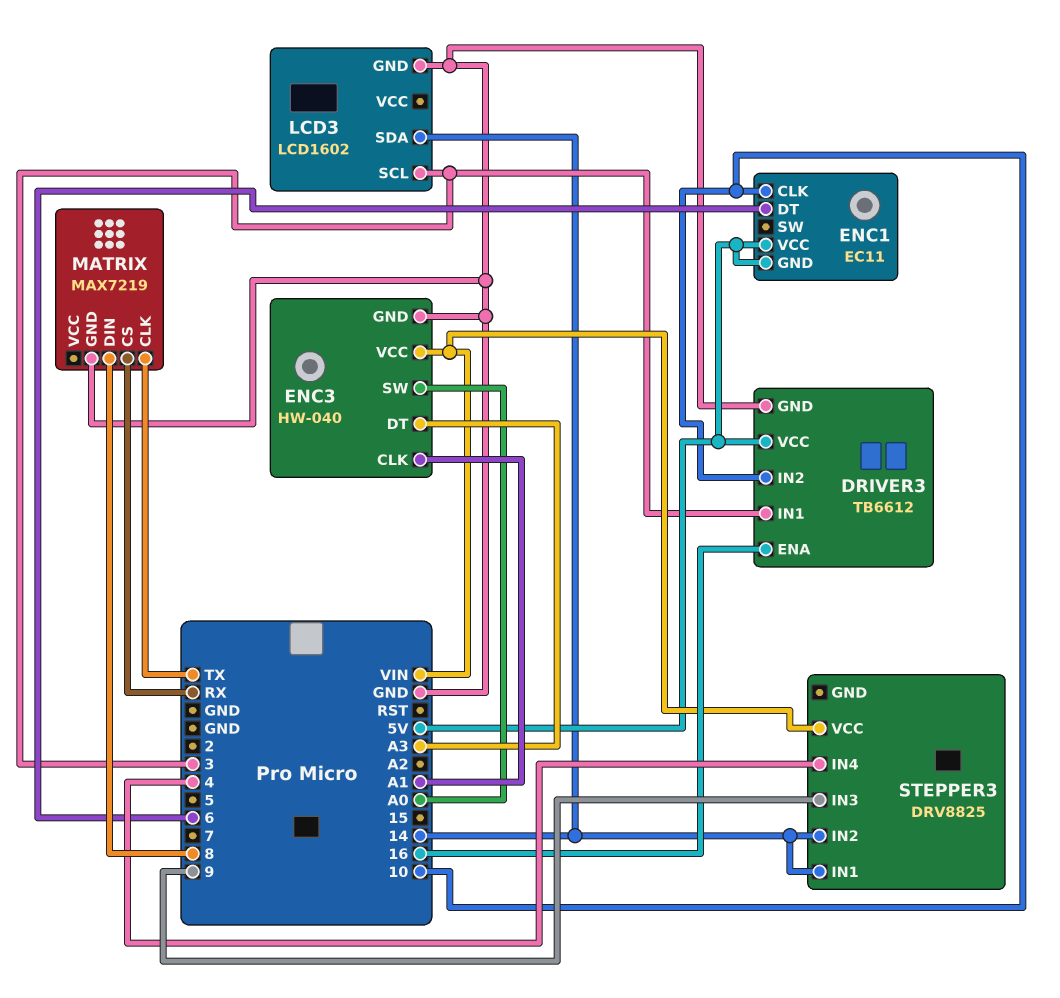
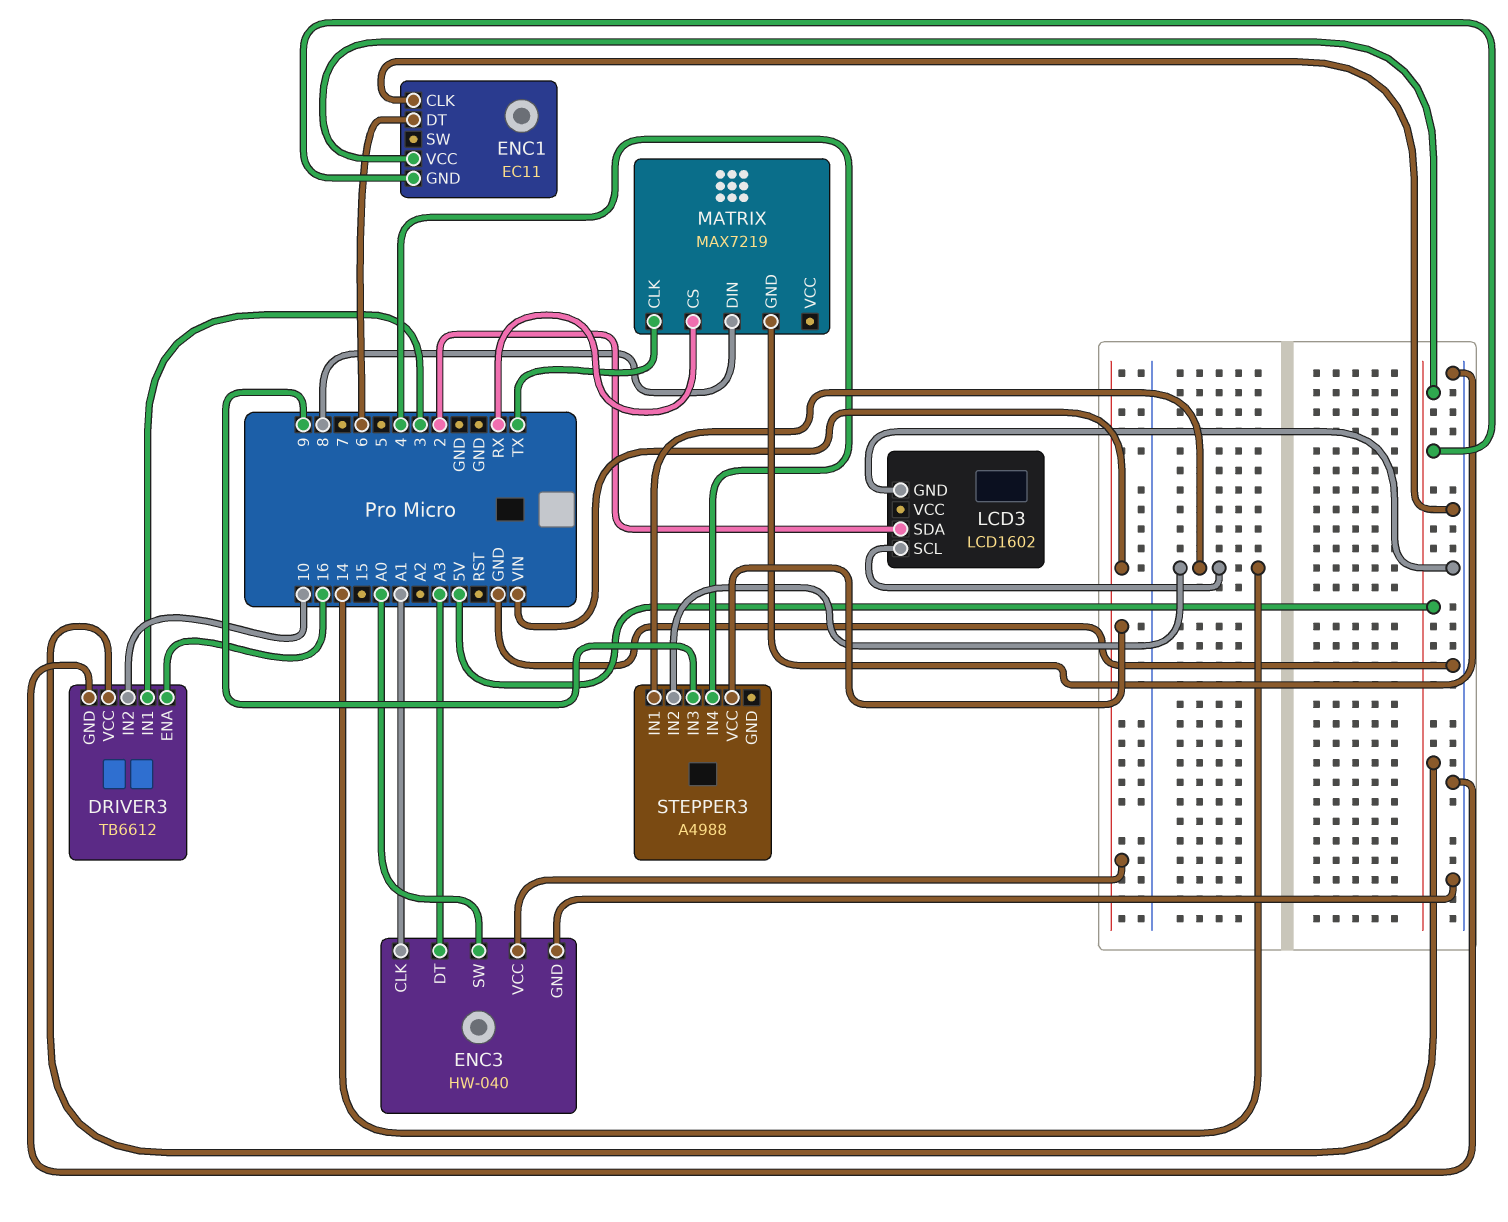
ENC1 pin CLK: 10 -> GND
LCD3 pin SCL: 3 -> 14
LCD3 pin SDA: 14 -> 2
STEPPER3: DRV8825 -> A4988

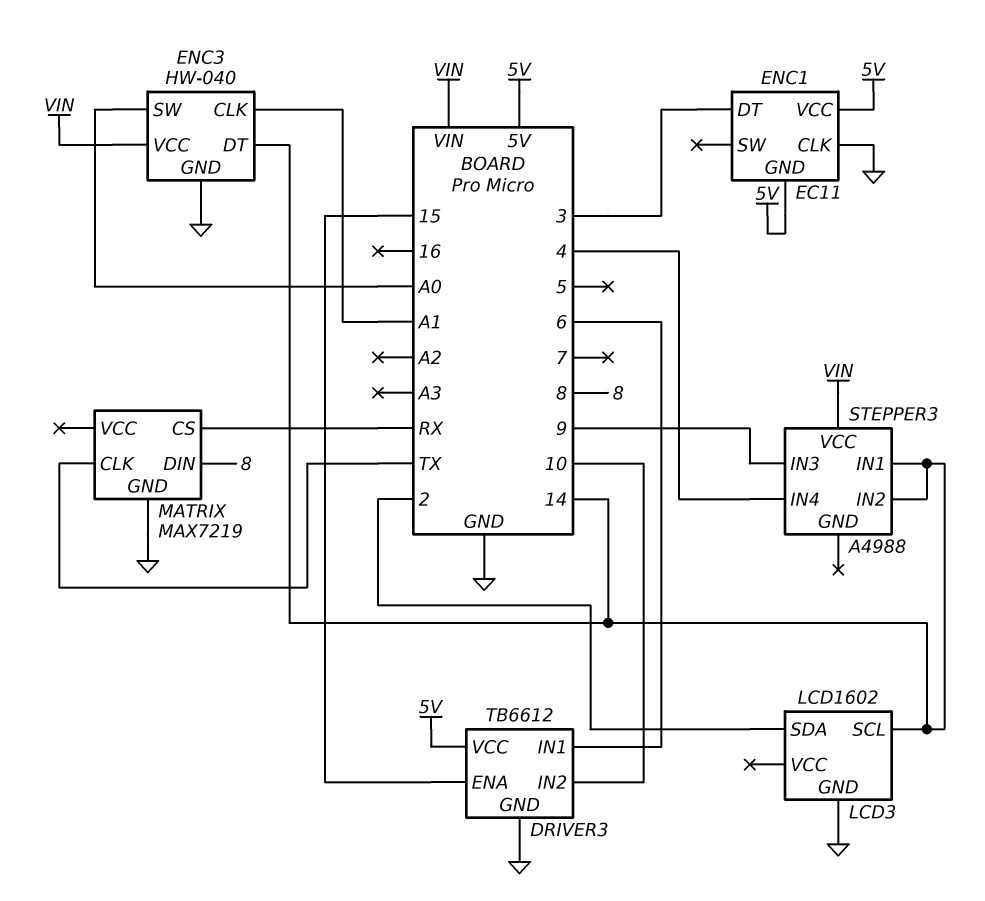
DRIVER3 pin ENA: 16 -> 15
DRIVER3 pin IN1: 3 -> 6
ENC1 pin DT: 6 -> 3
ENC3 pin DT: A3 -> 14

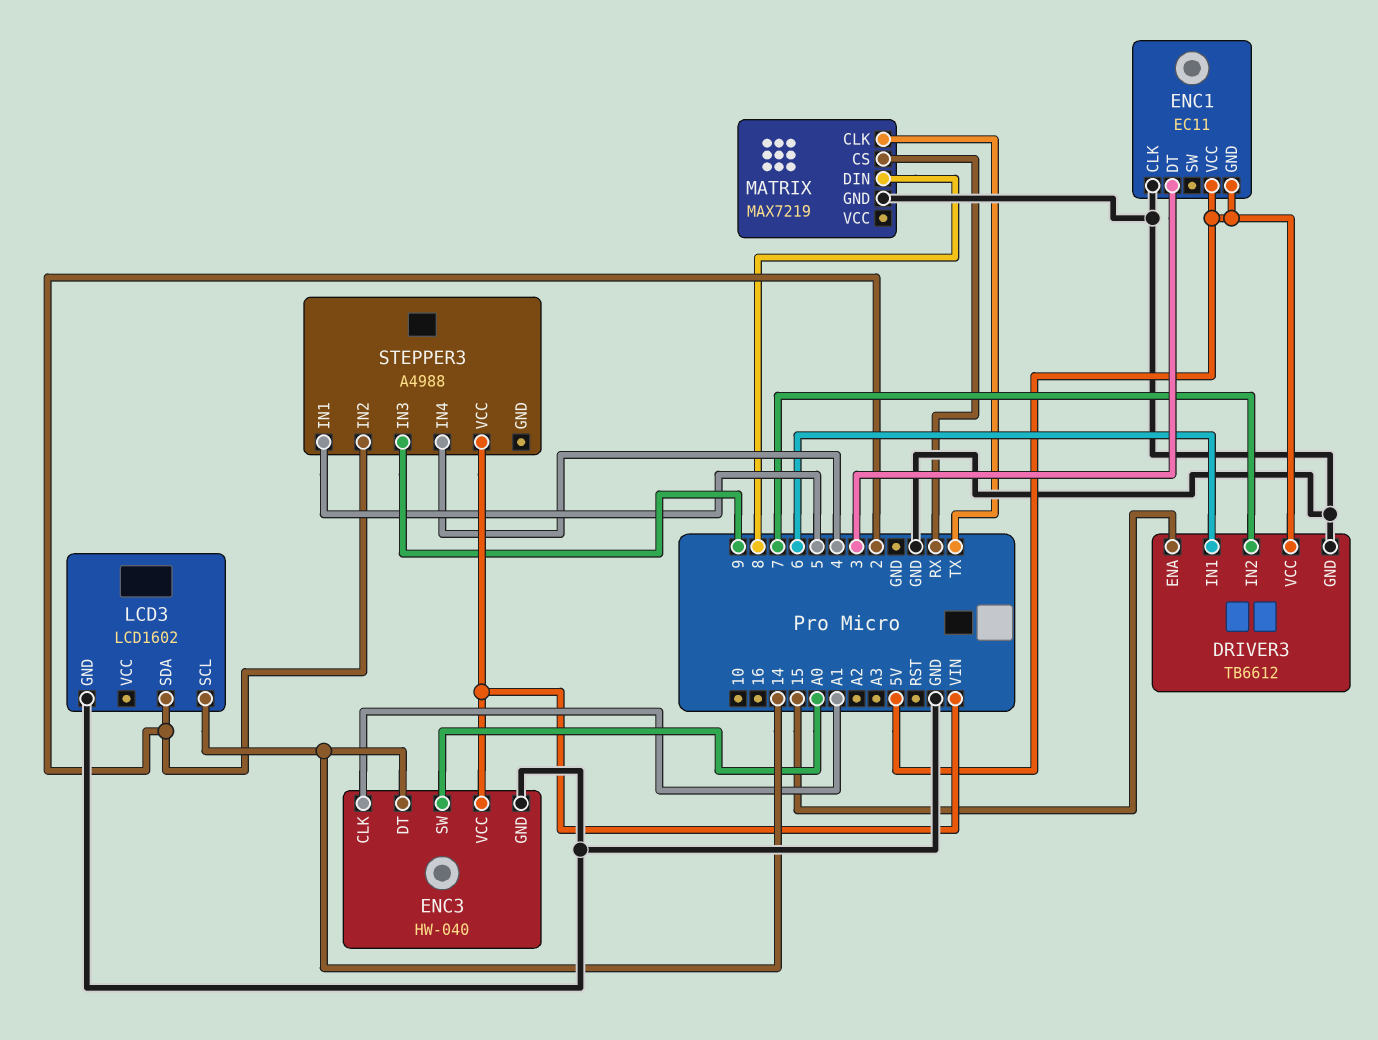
DRIVER3 pin IN2: 10 -> 7
STEPPER3 pin IN1: 14 -> 5
STEPPER3 pin IN2: 14 -> 2

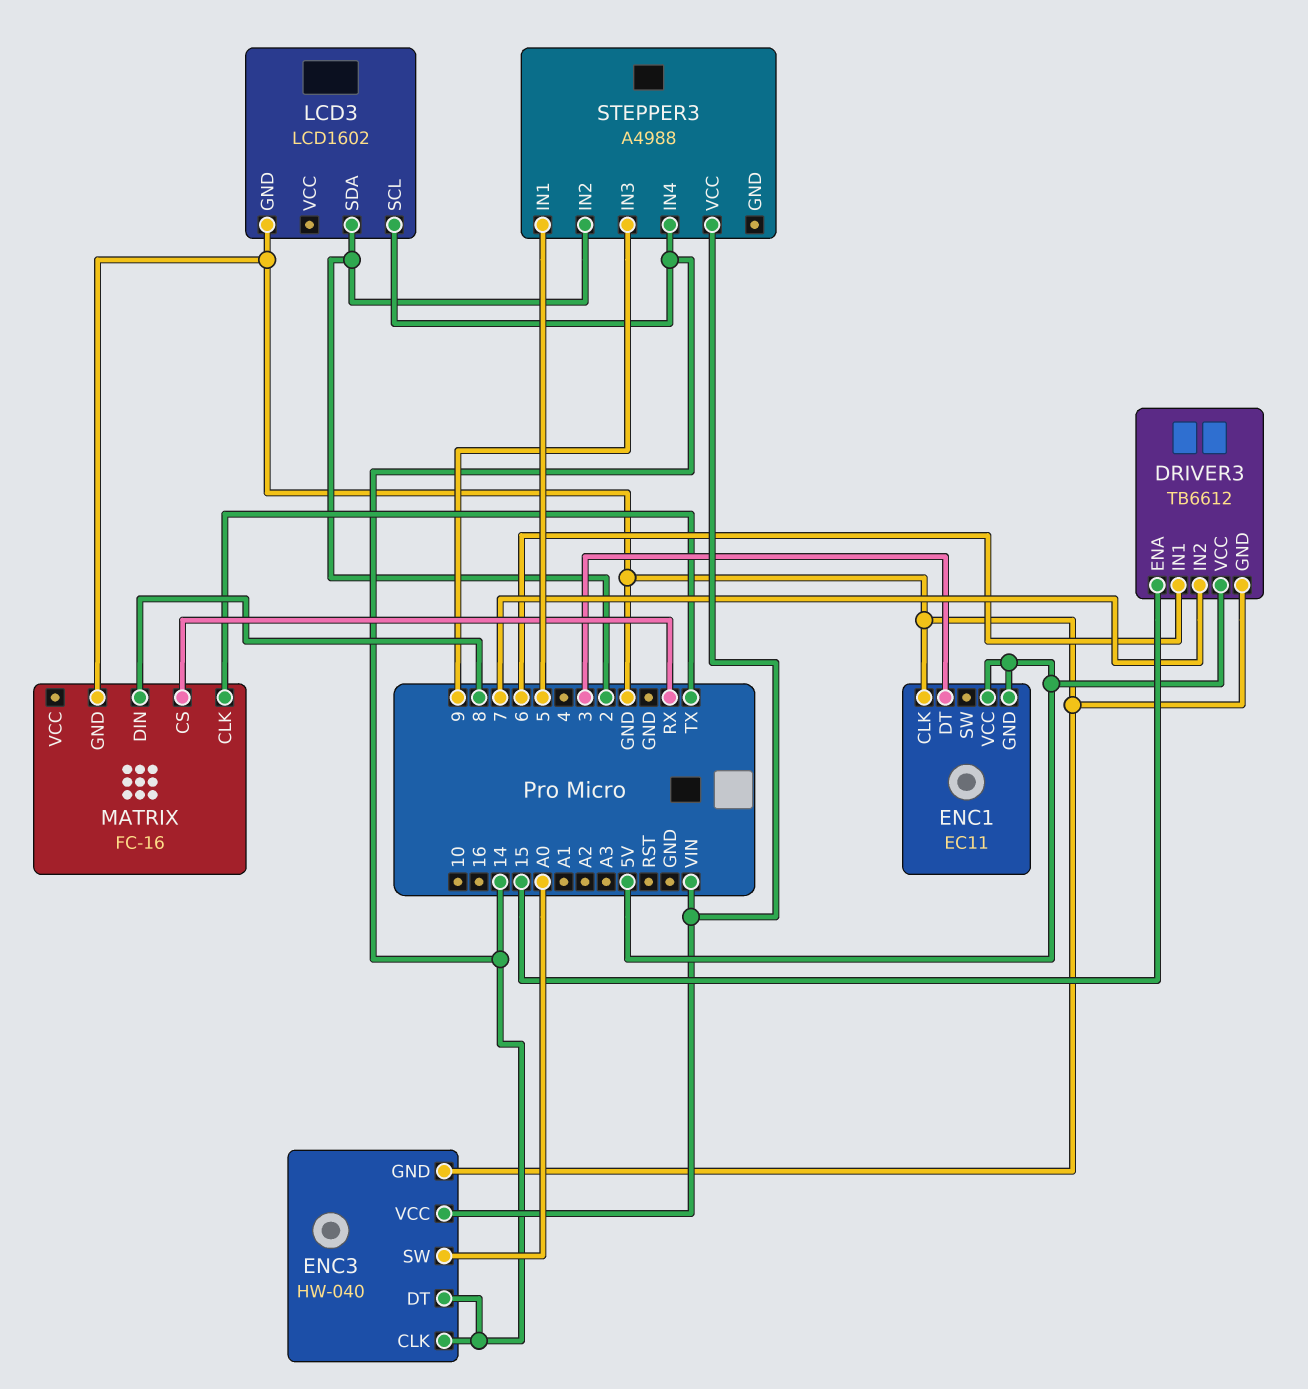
ENC3 pin CLK: A1 -> 14
MATRIX: MAX7219 -> FC-16
STEPPER3 pin IN4: 4 -> 14

